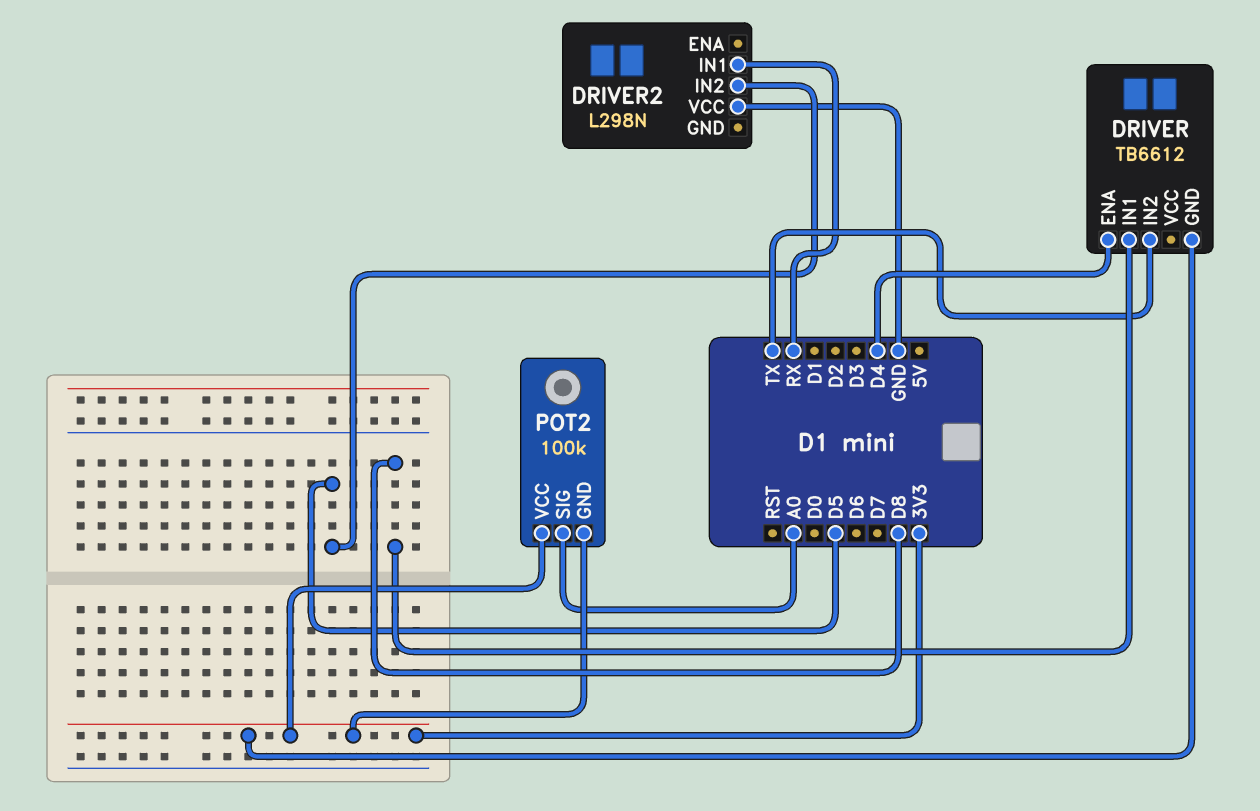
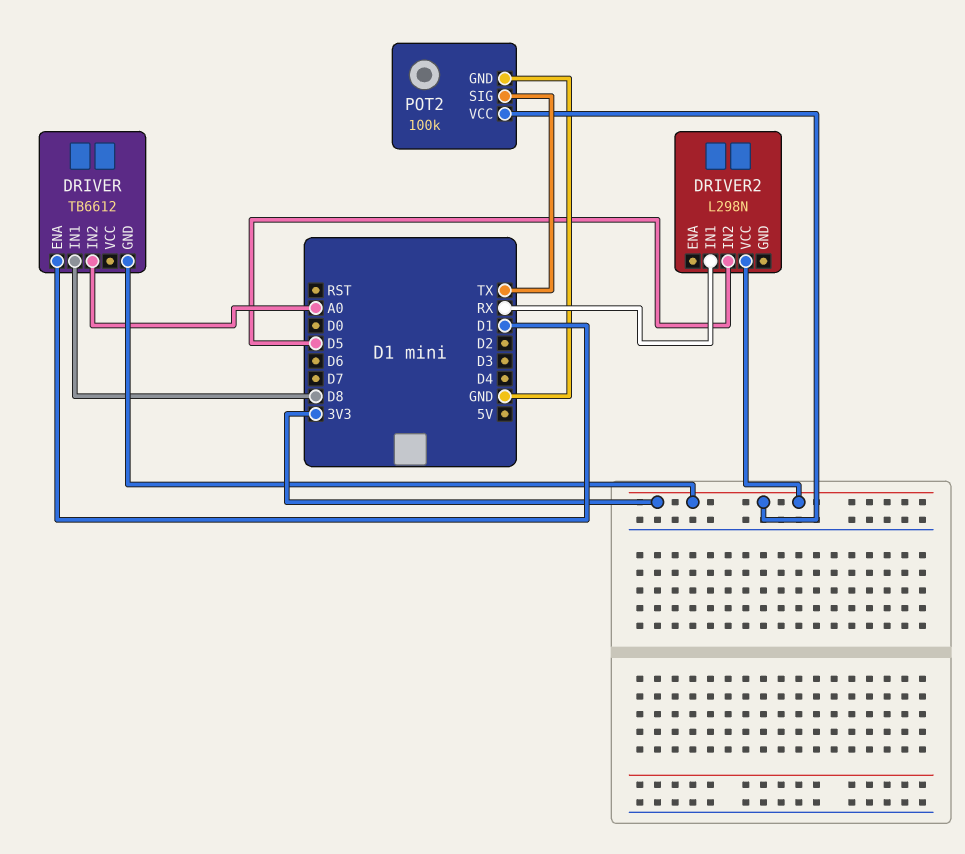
DRIVER pin ENA: D4 -> D1
DRIVER pin IN2: TX -> A0
DRIVER2 pin VCC: GND -> 3V3
POT2 pin GND: 3V3 -> GND
POT2 pin SIG: A0 -> TX

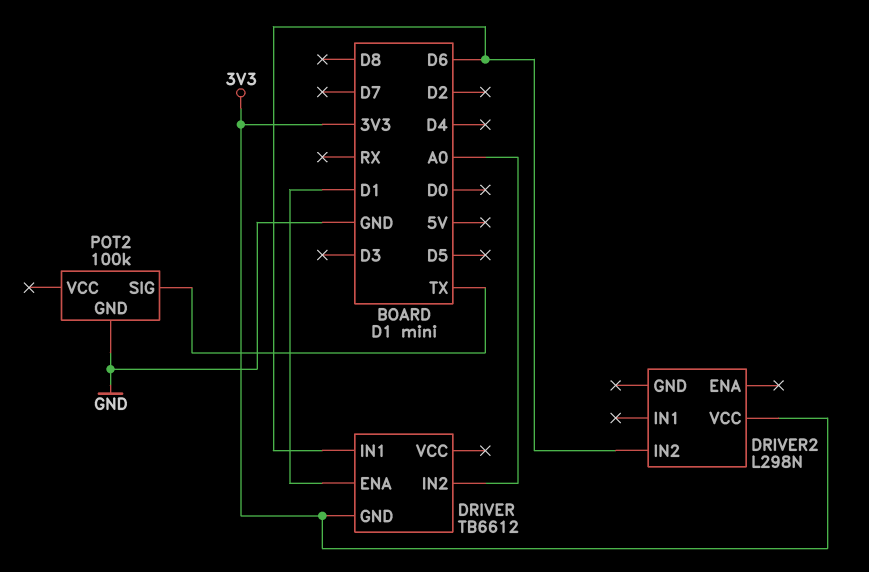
DRIVER pin IN1: D8 -> D6
DRIVER2 pin IN1: RX -> none
DRIVER2 pin IN2: D5 -> D6
POT2 pin VCC: 3V3 -> none

